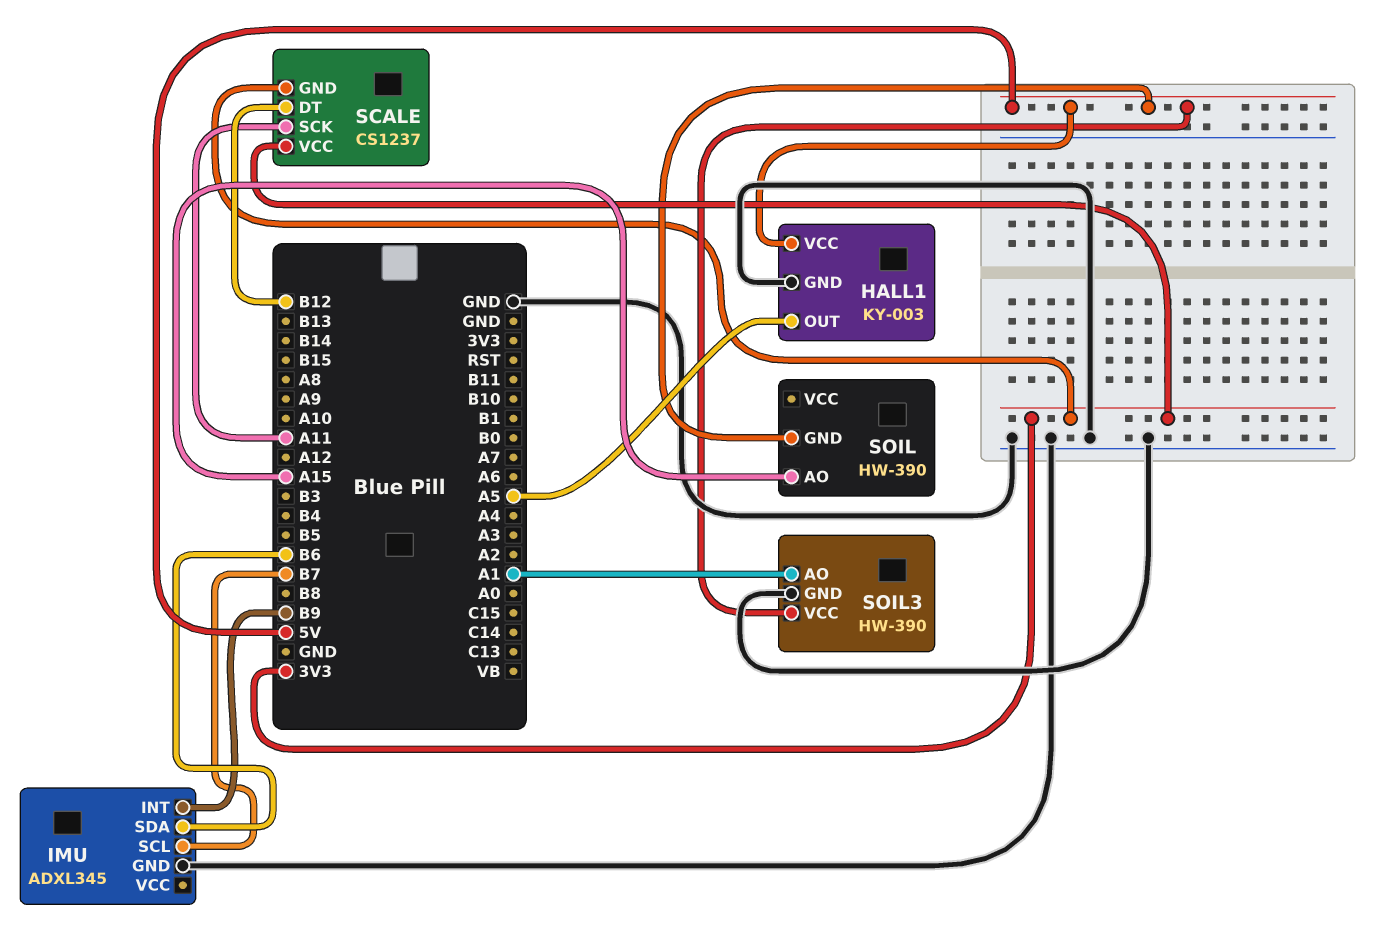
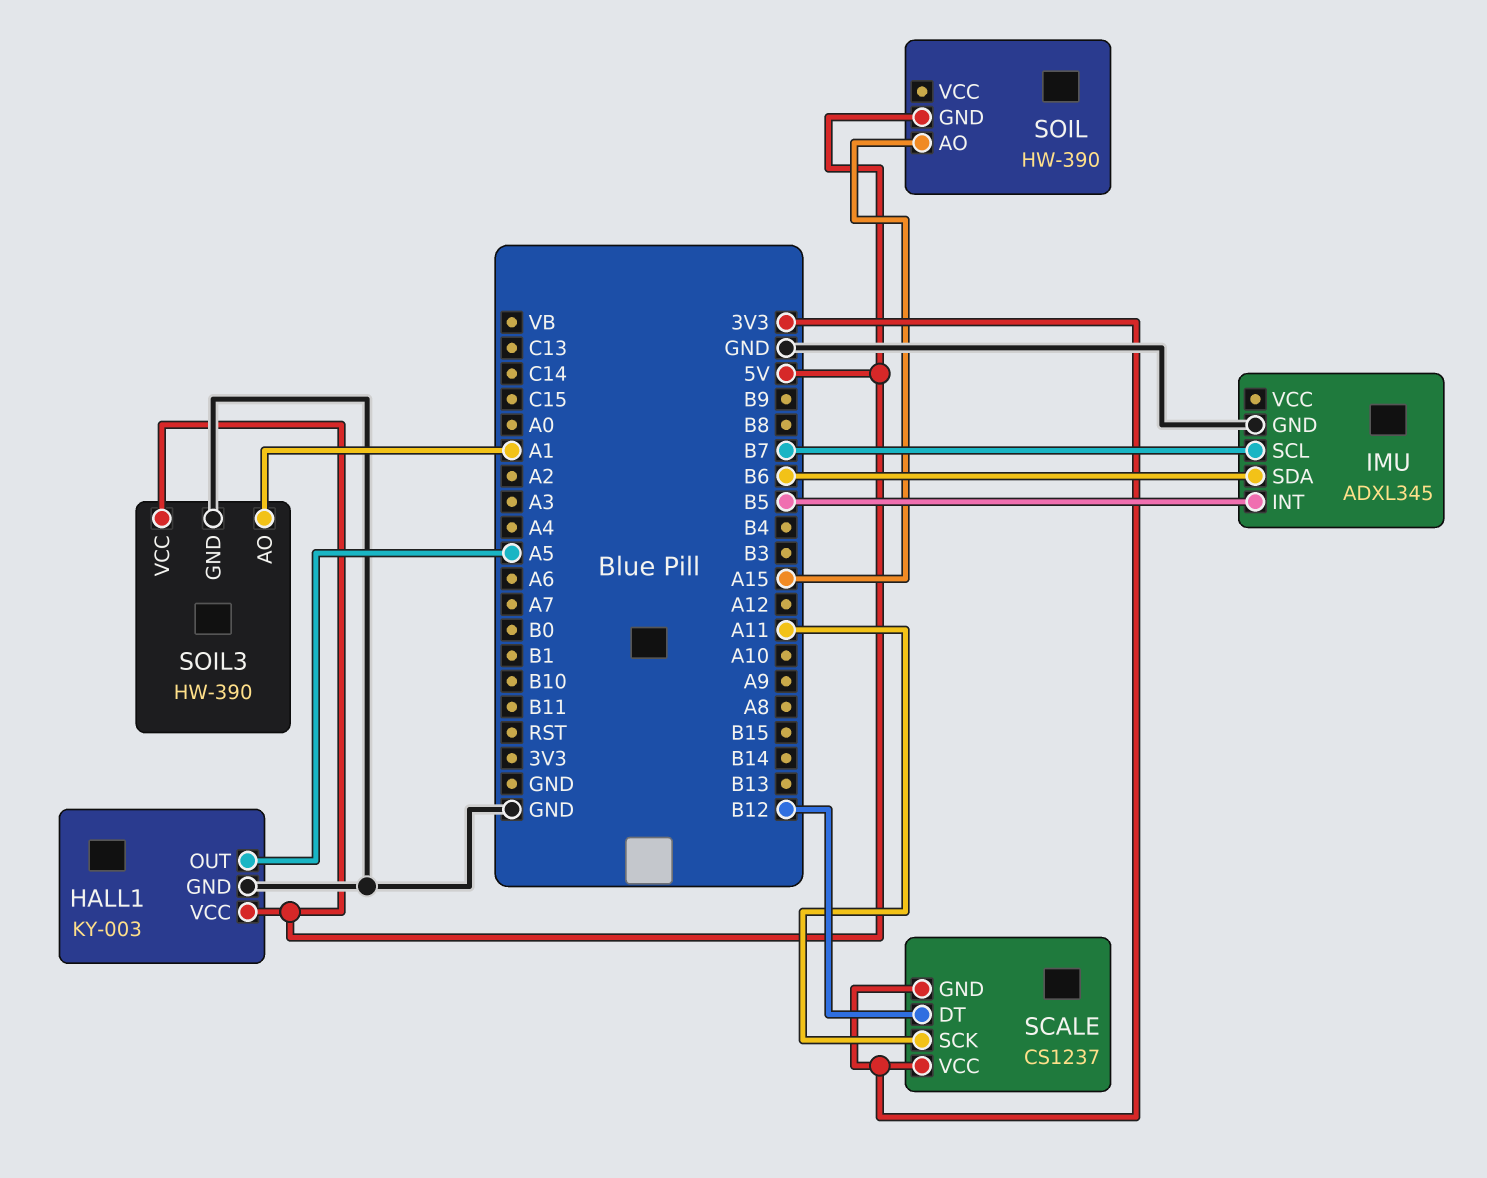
IMU pin INT: B9 -> B5

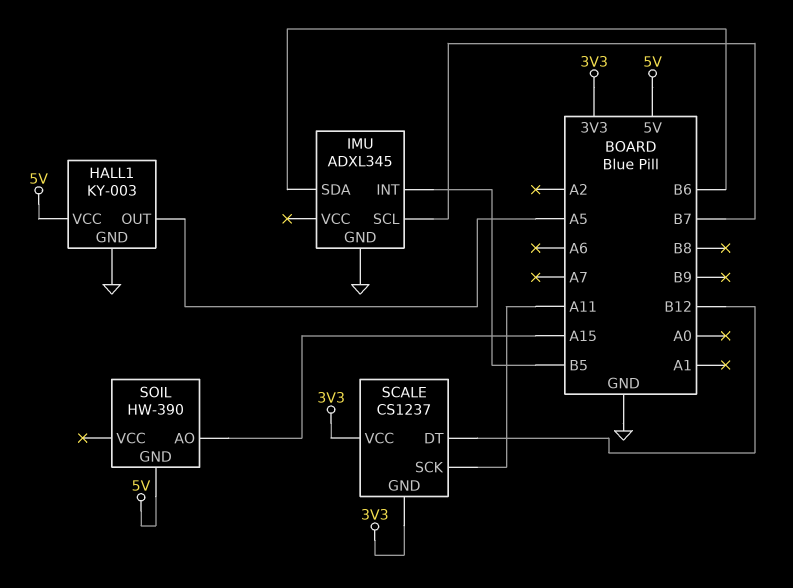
SOIL3: HW-390 -> none
SOIL3 pin AO: A1 -> none
SOIL3 pin GND: GND -> none
SOIL3 pin VCC: 5V -> none

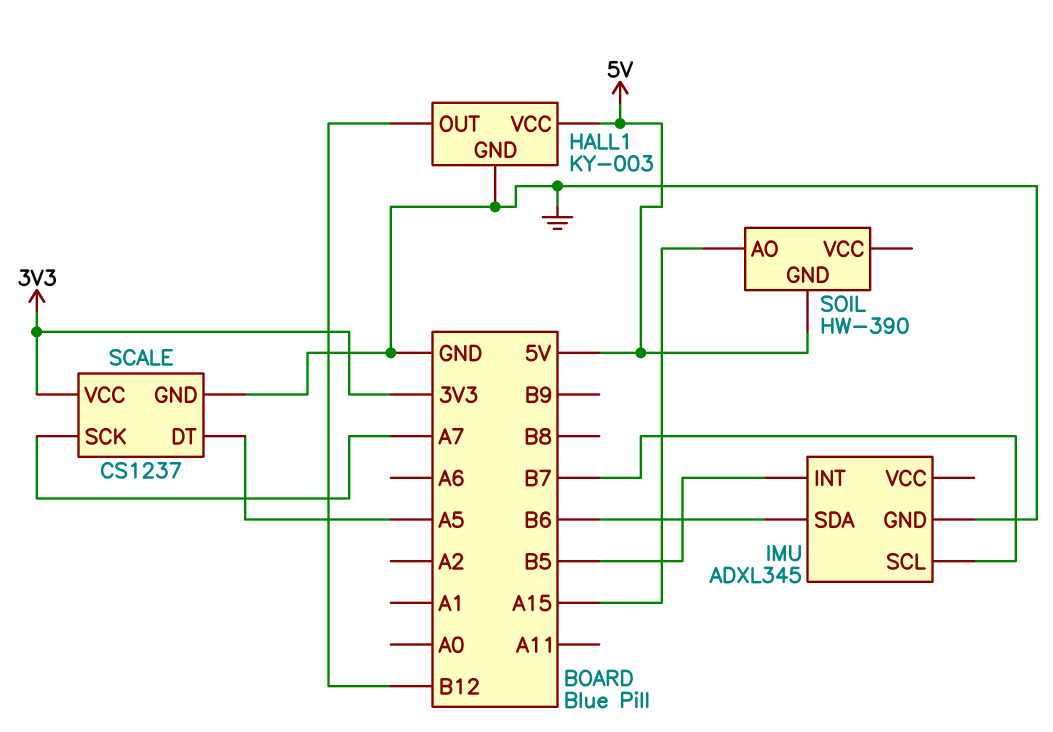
HALL1 pin OUT: A5 -> B12
SCALE pin DT: B12 -> A5
SCALE pin GND: 3V3 -> GND
SCALE pin SCK: A11 -> A7

